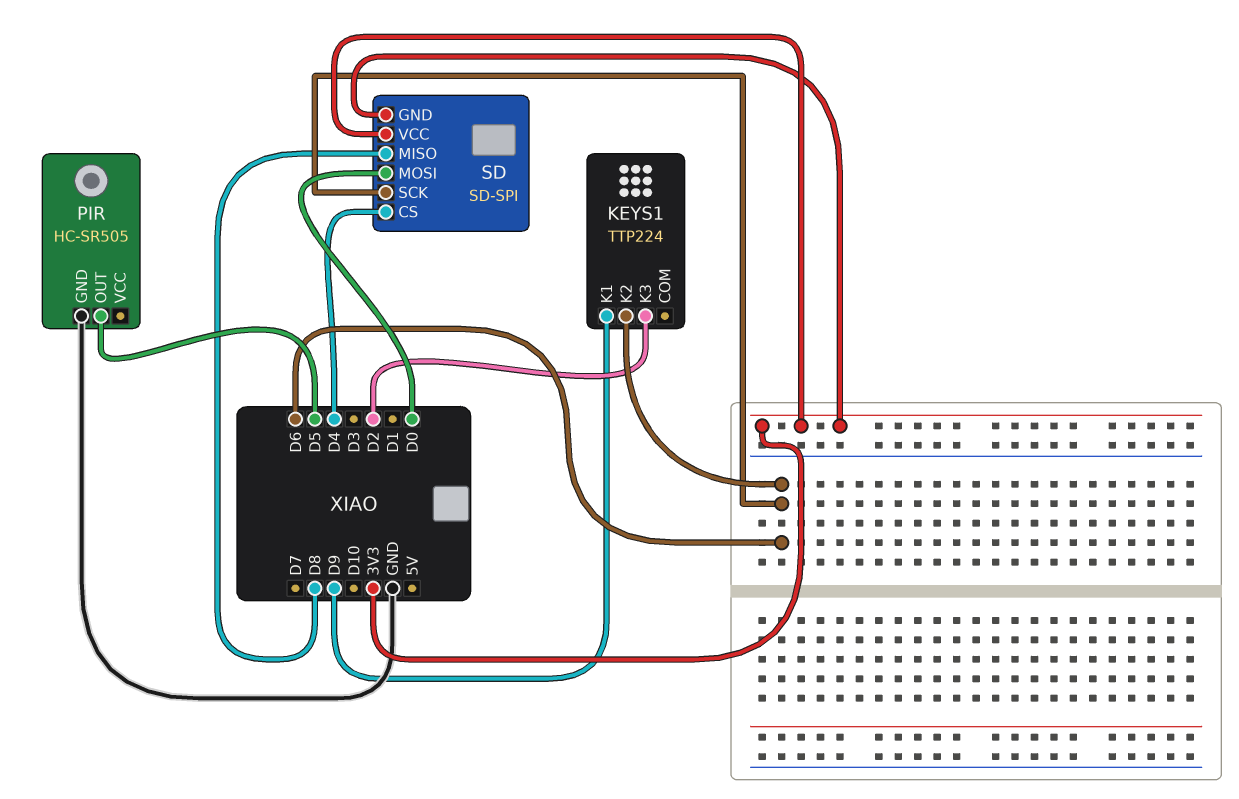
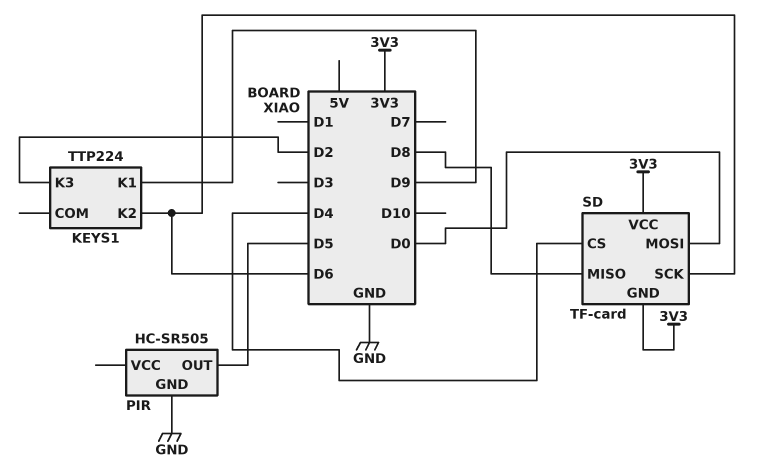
SD: SD-SPI -> TF-card

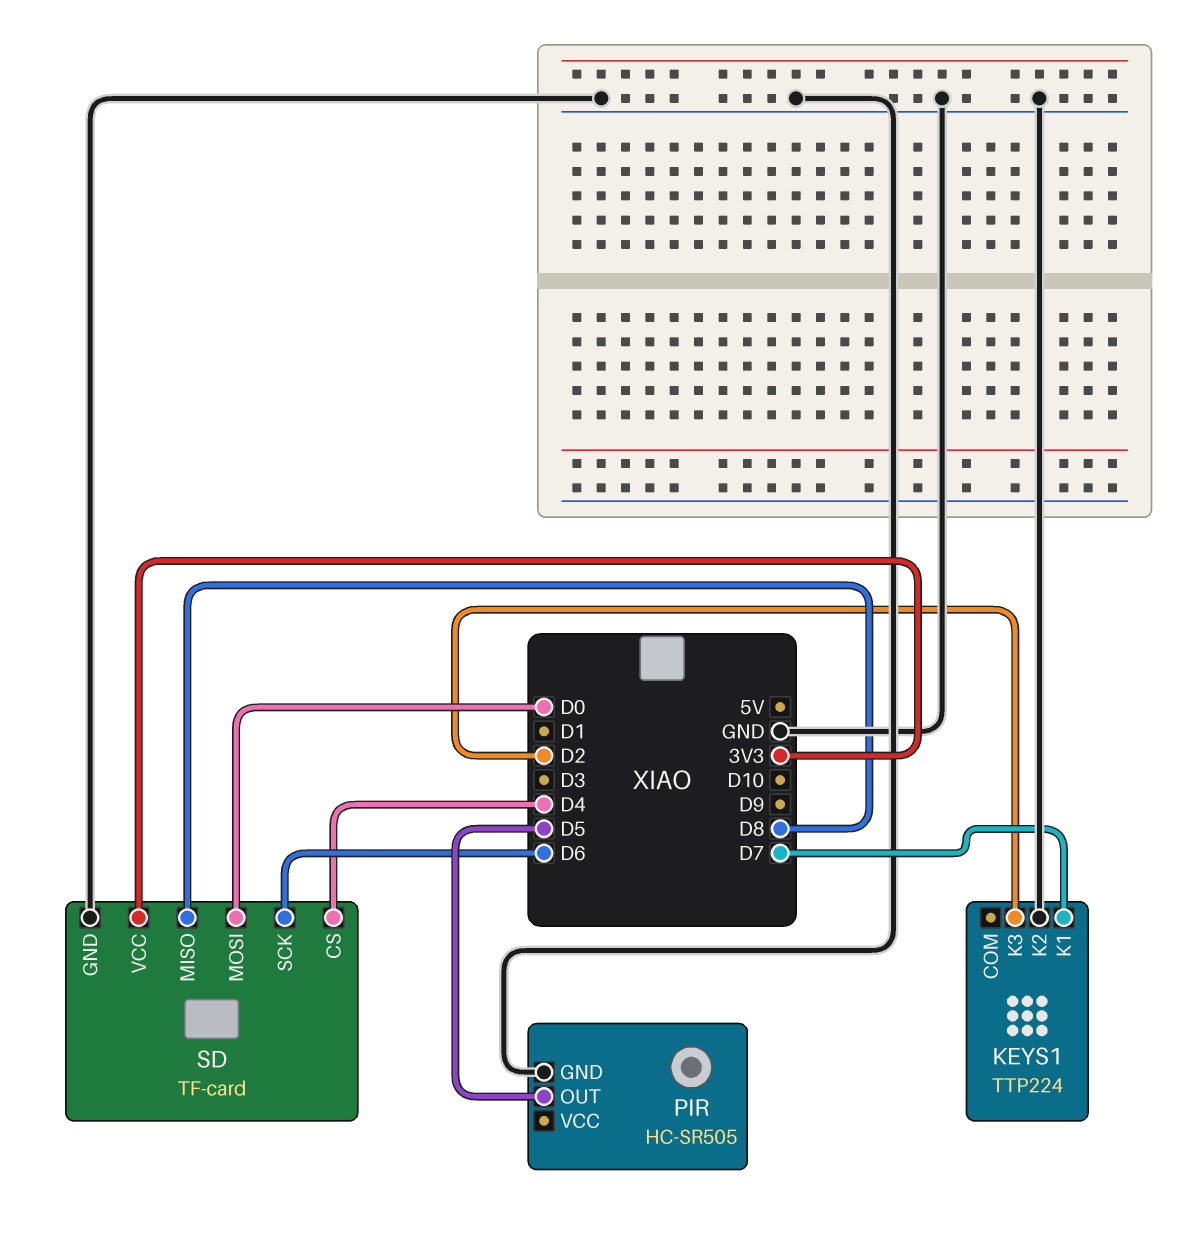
KEYS1 pin K1: D9 -> D7
KEYS1 pin K2: D6 -> GND
SD pin GND: 3V3 -> GND

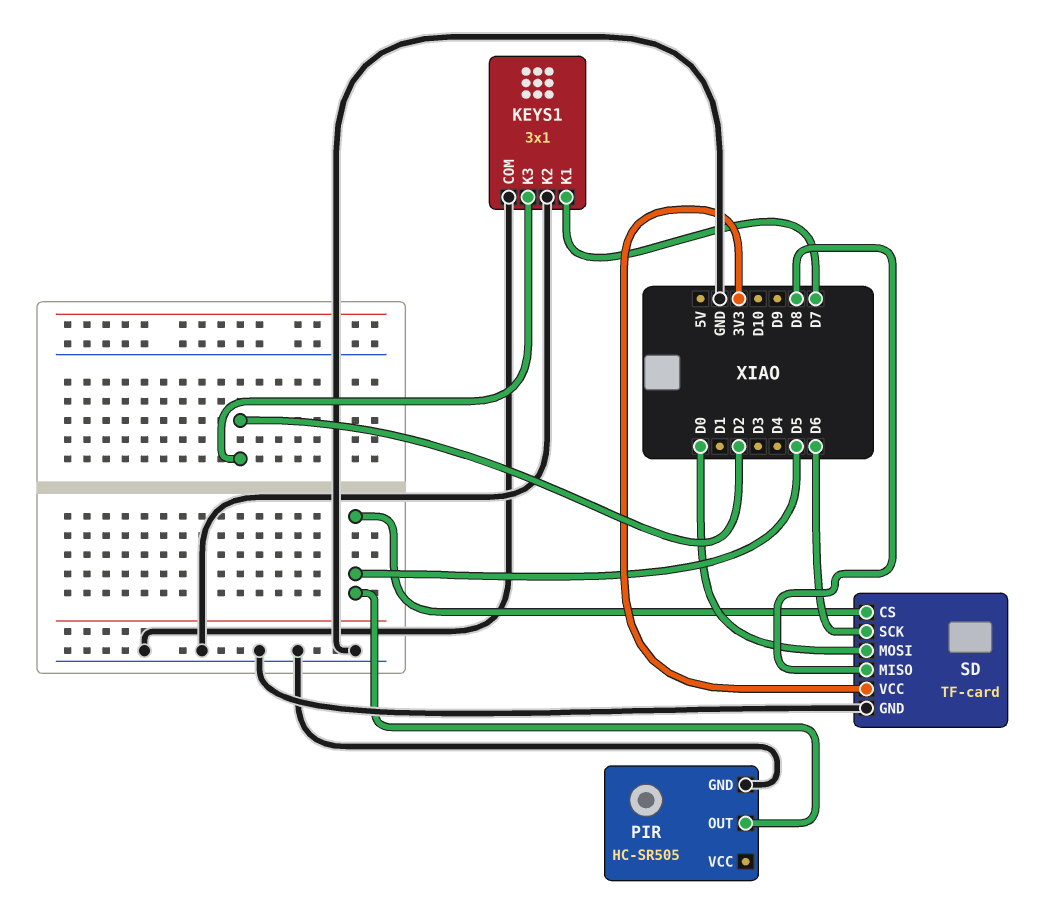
KEYS1: TTP224 -> 3x1
KEYS1 pin COM: none -> GND
SD pin CS: D4 -> D5

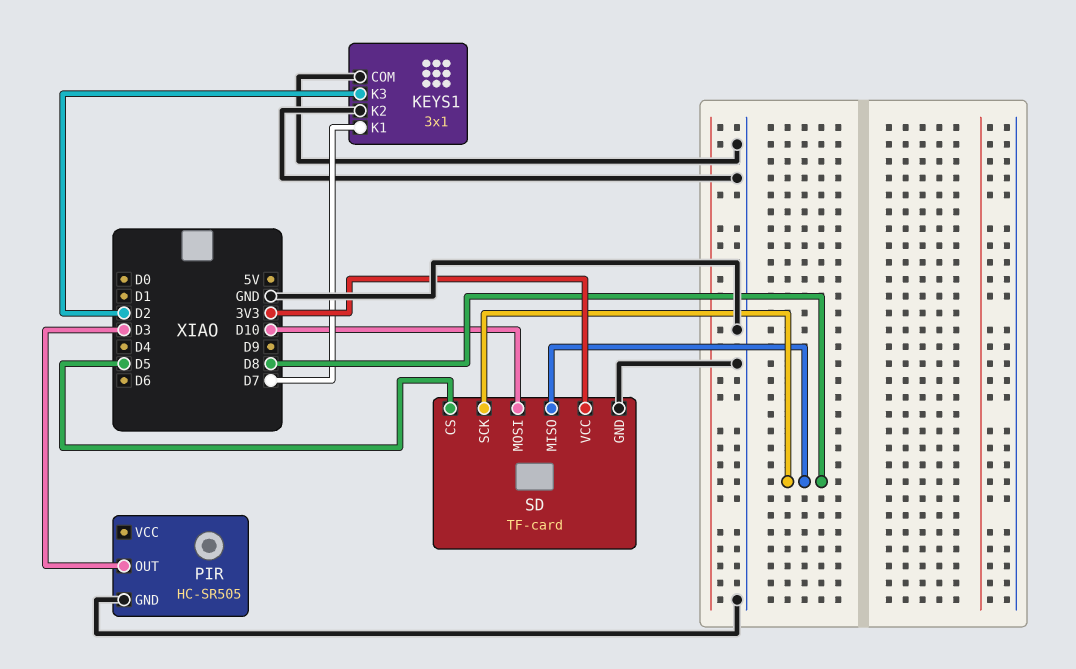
PIR pin OUT: D5 -> D3
SD pin MOSI: D0 -> D10
SD pin SCK: D6 -> D8

